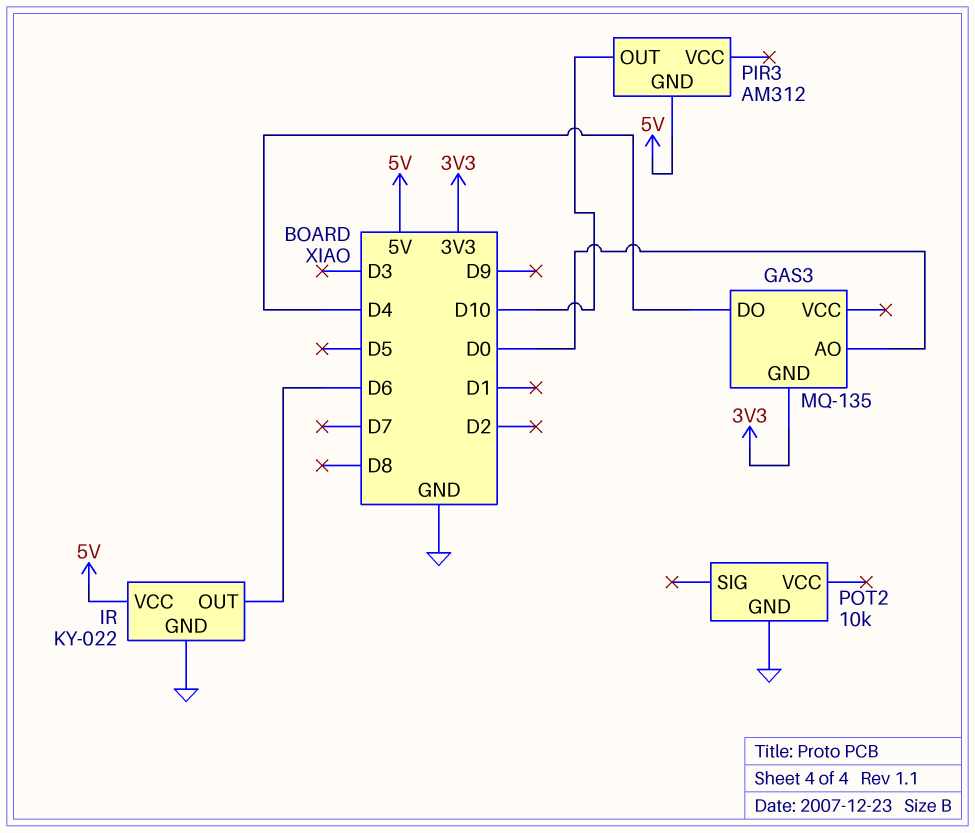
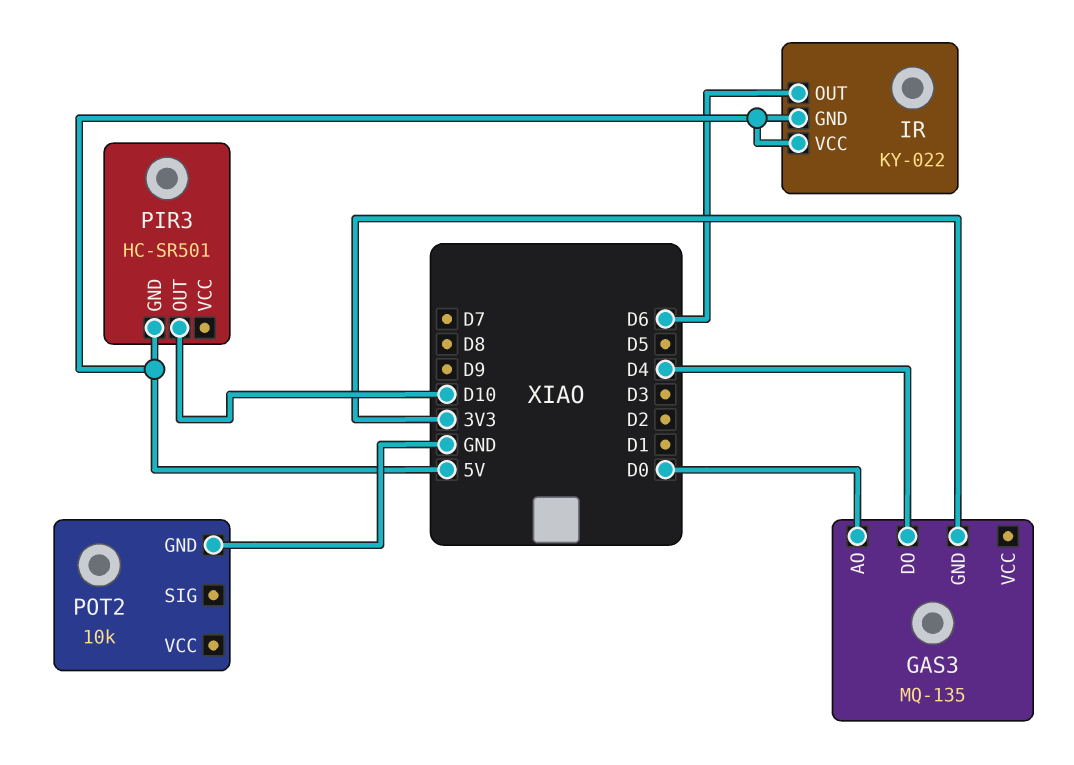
IR pin GND: GND -> 5V
PIR3: AM312 -> HC-SR501

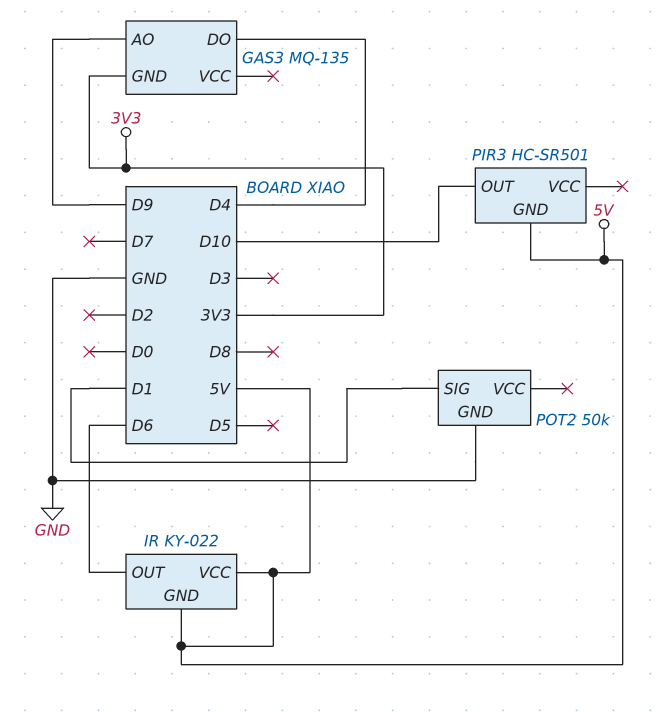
GAS3 pin AO: D0 -> D9
POT2: 10k -> 50k
POT2 pin SIG: none -> D1

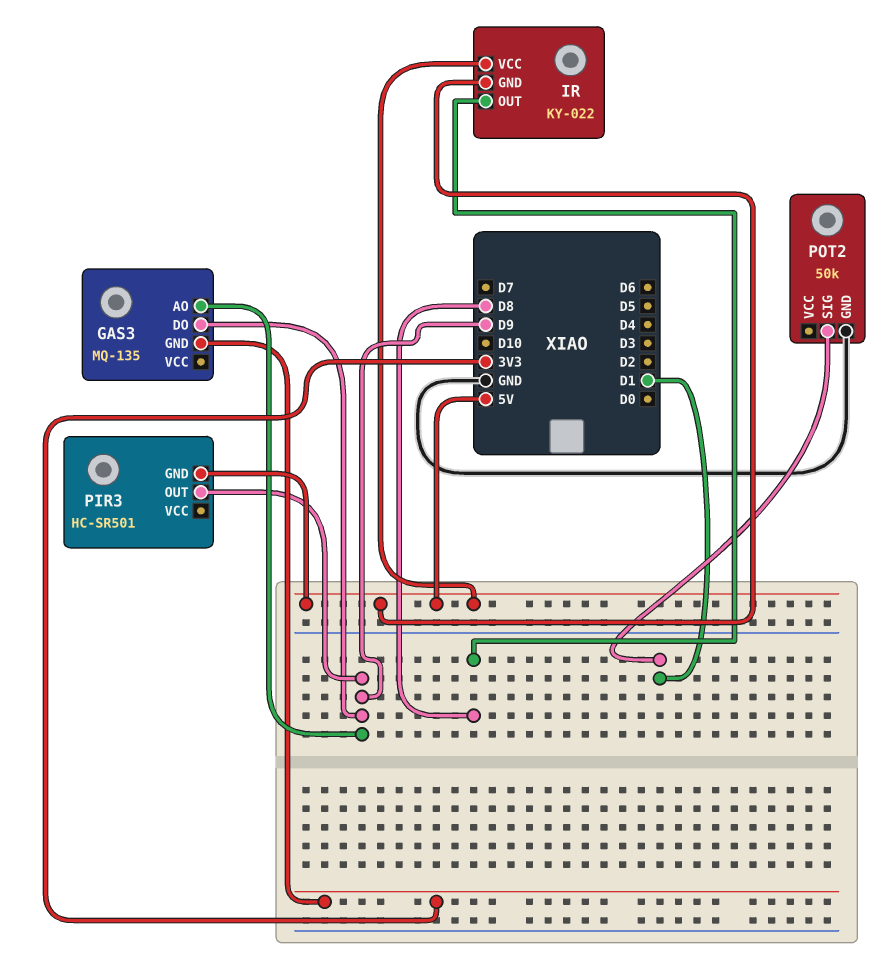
GAS3 pin DO: D4 -> D9
IR pin OUT: D6 -> D8
PIR3 pin OUT: D10 -> D9

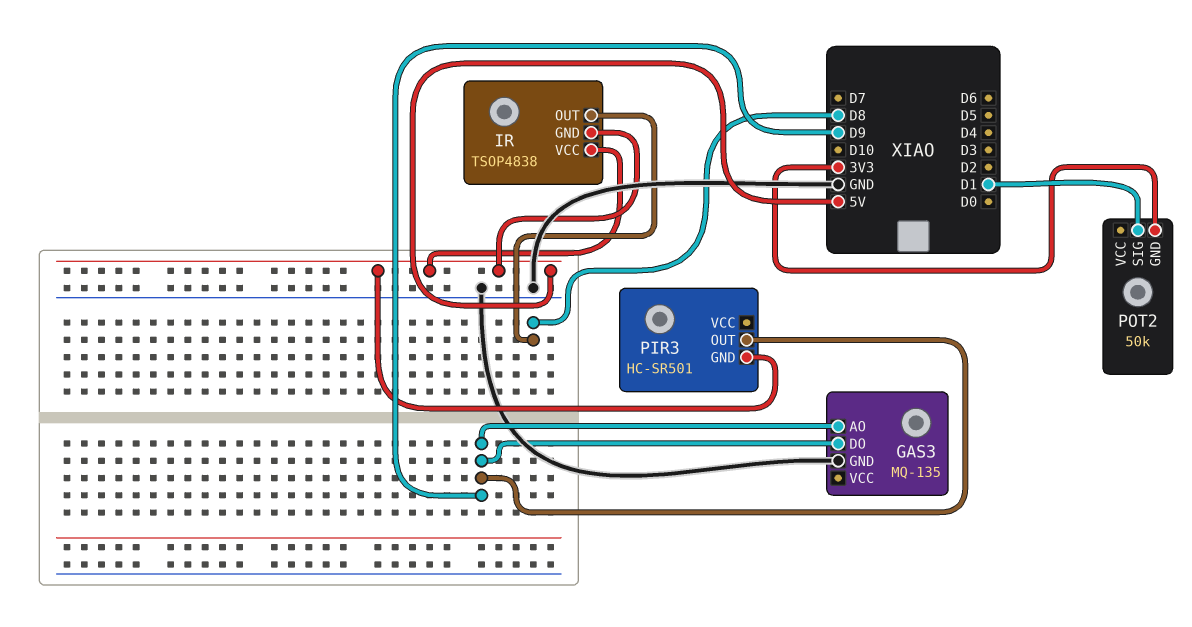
GAS3 pin GND: 3V3 -> GND
IR: KY-022 -> TSOP4838
POT2 pin GND: GND -> 3V3

